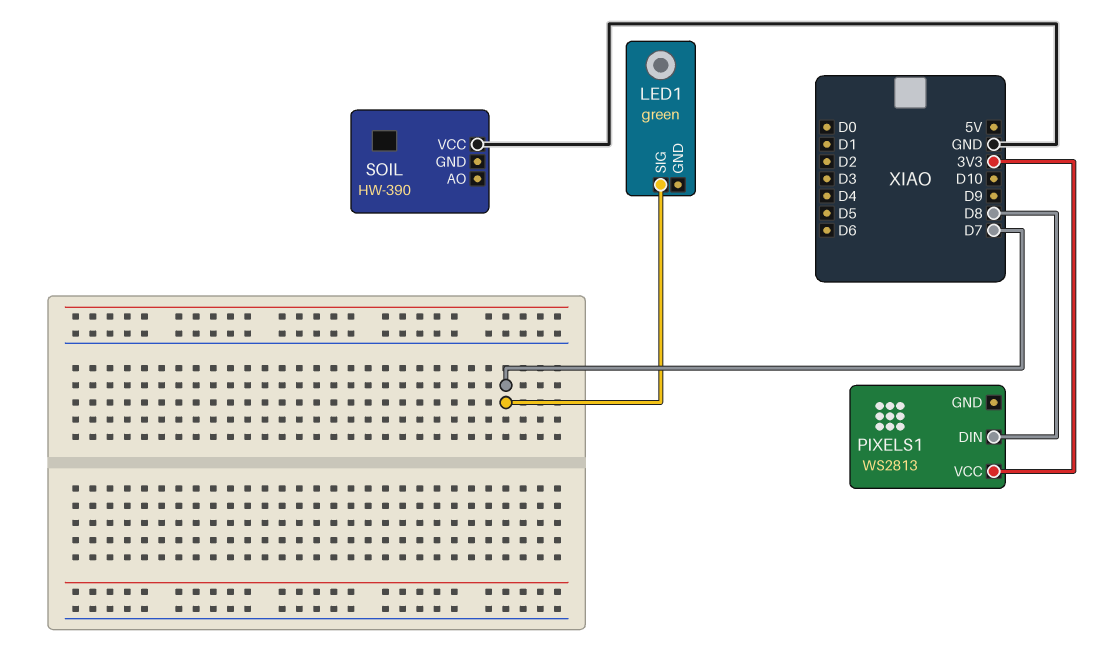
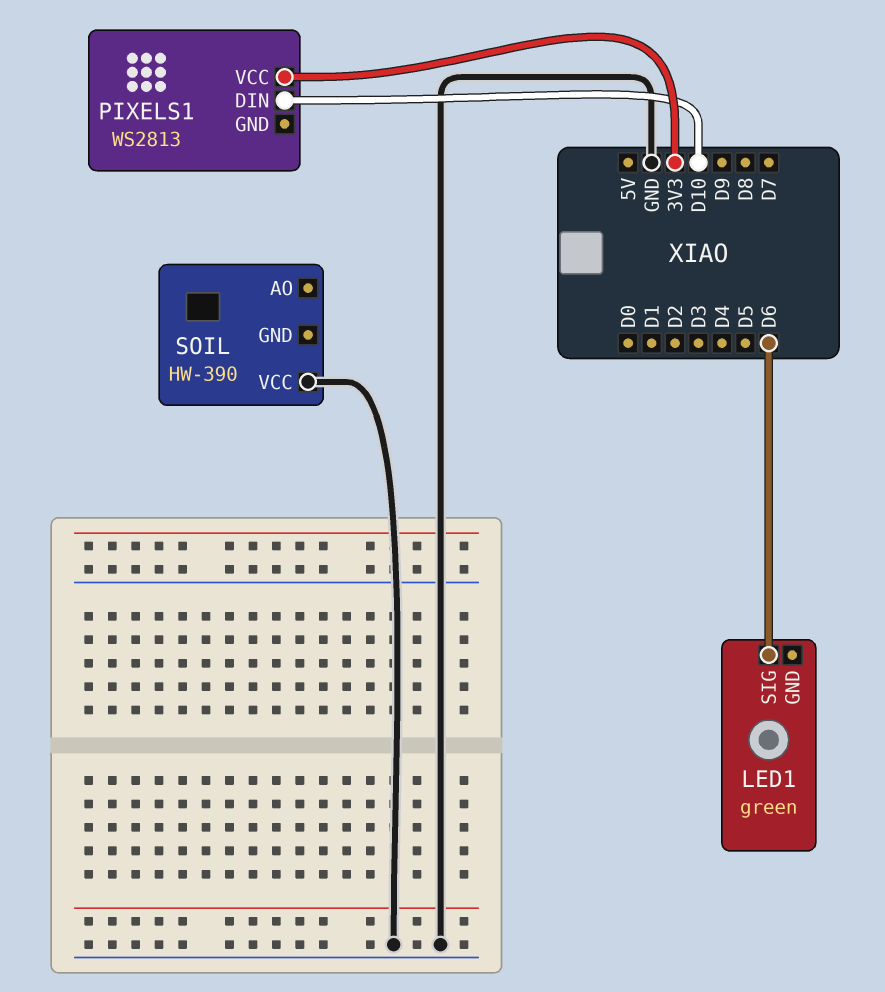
LED1 pin SIG: D7 -> D6
PIXELS1 pin DIN: D8 -> D10

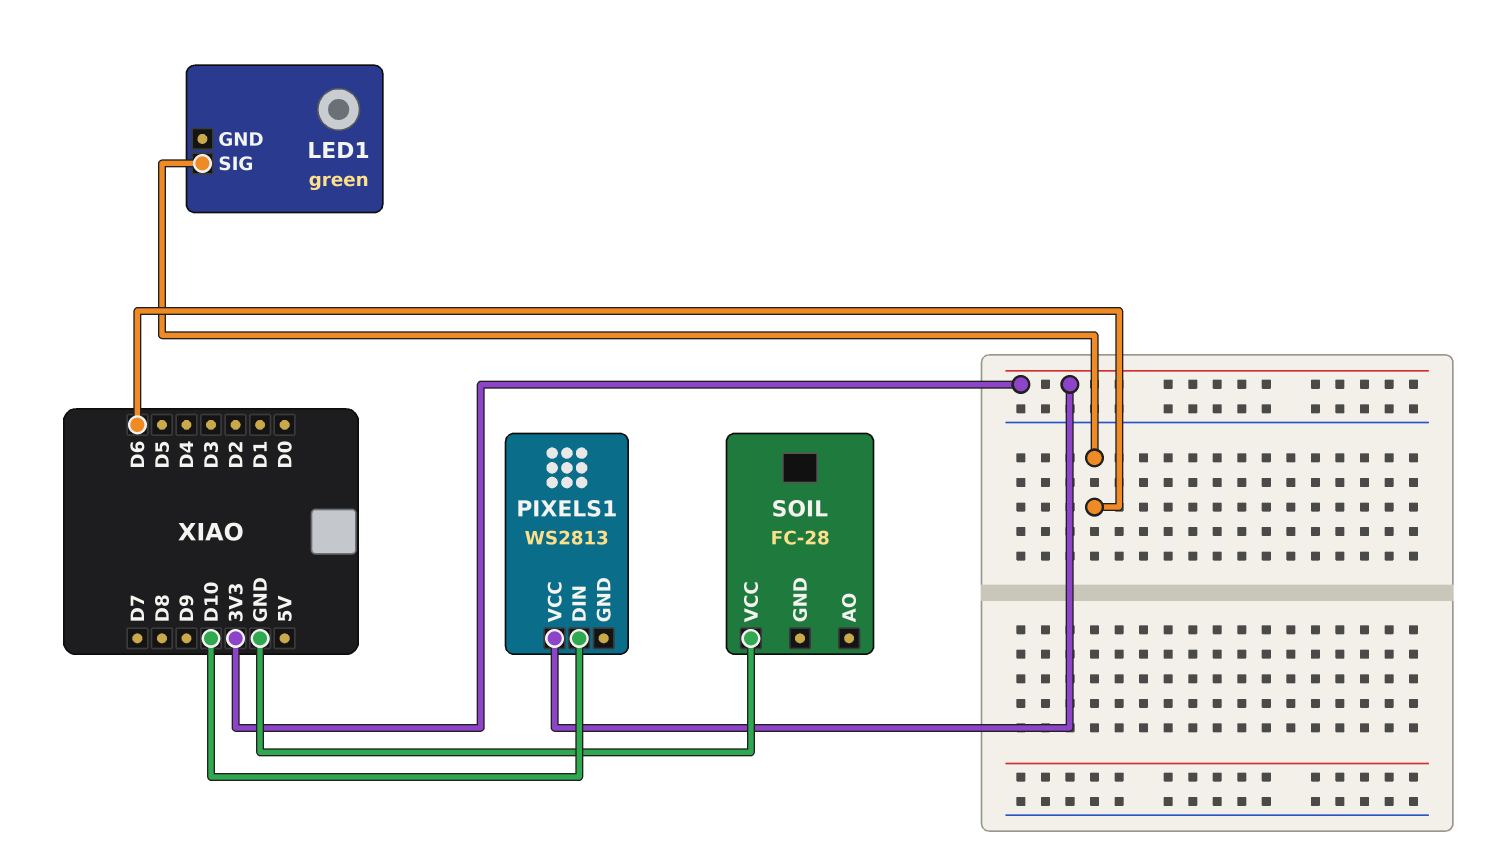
SOIL: HW-390 -> FC-28

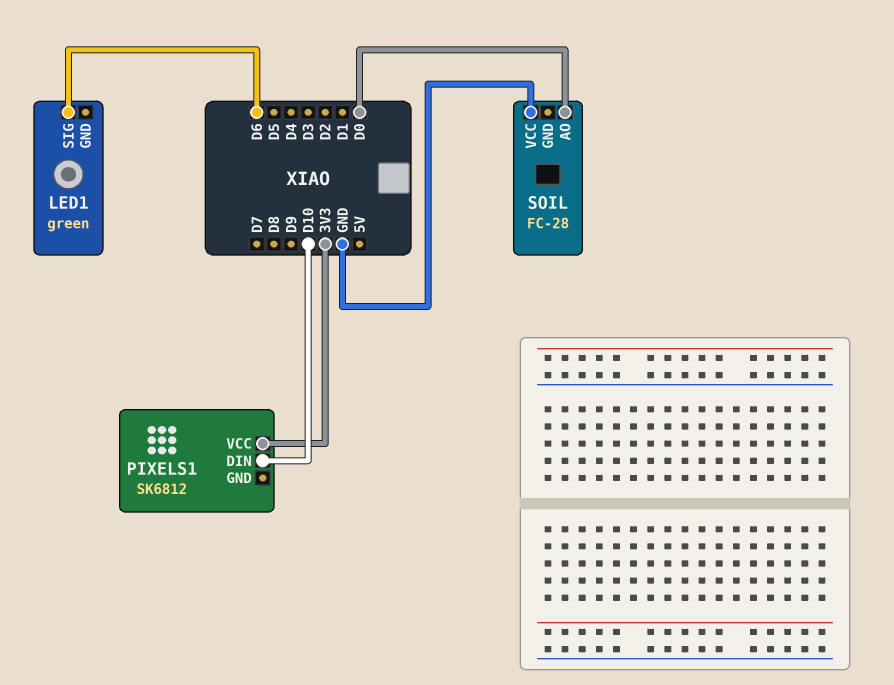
PIXELS1: WS2813 -> SK6812
SOIL pin AO: none -> D0

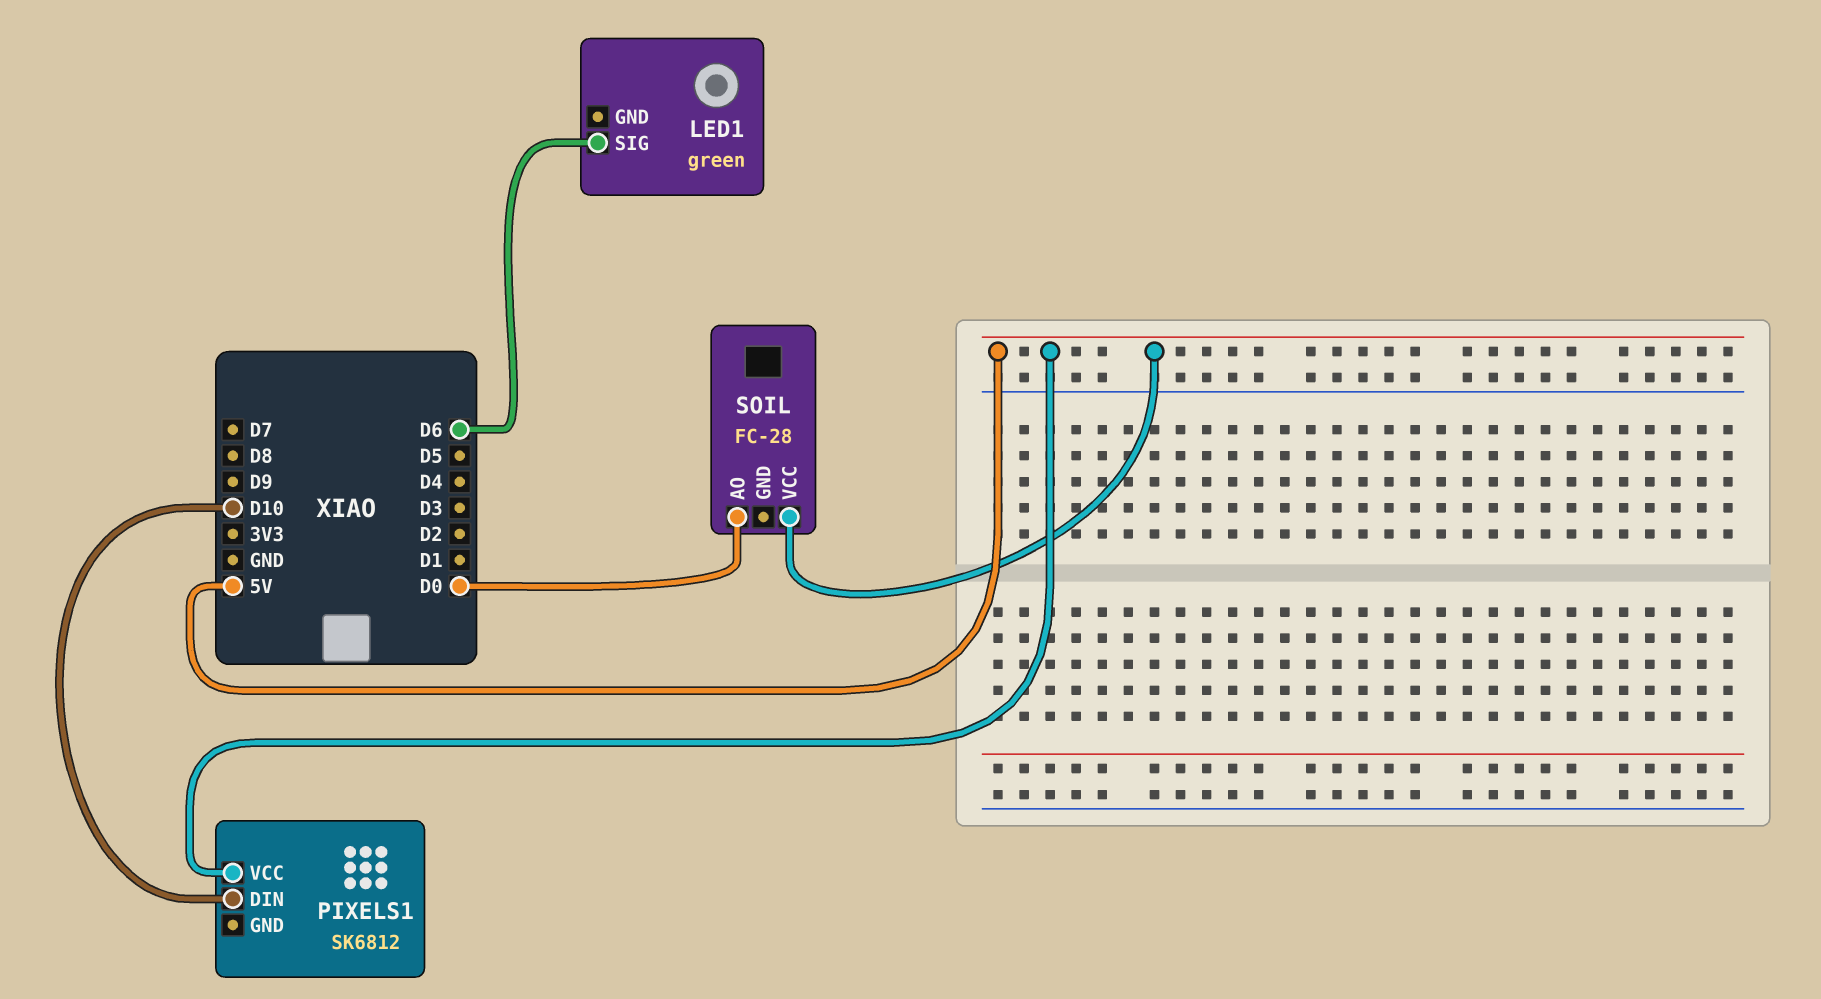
PIXELS1 pin VCC: 3V3 -> 5V
SOIL pin VCC: GND -> 5V

